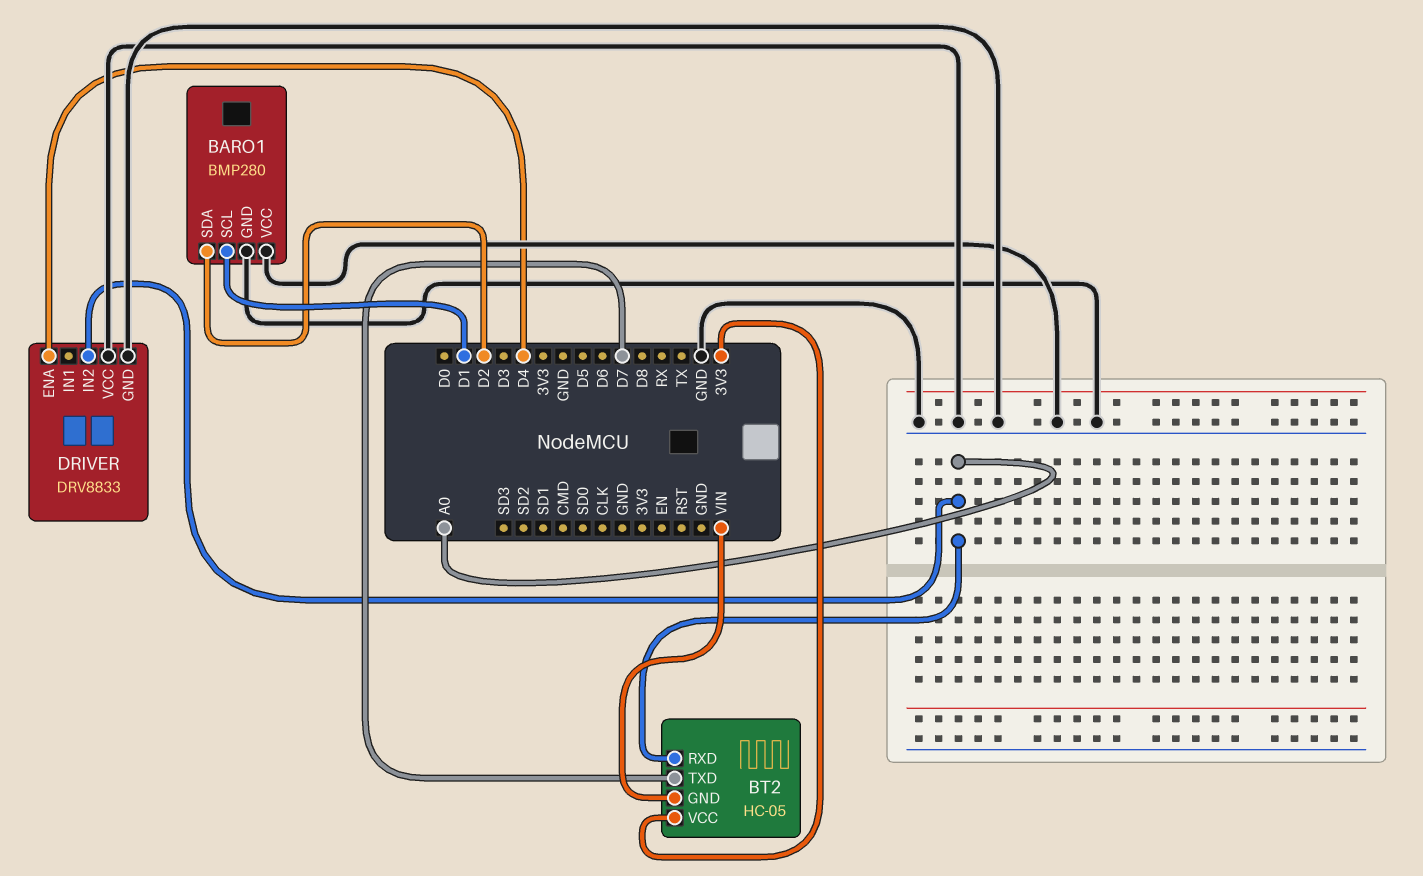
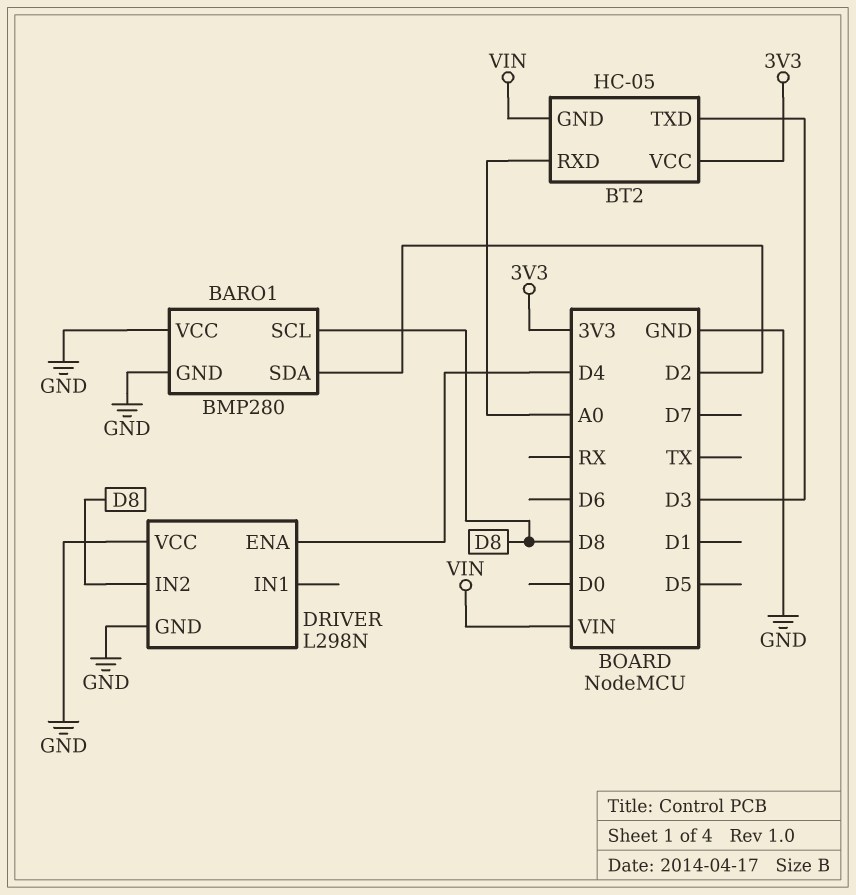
BARO1 pin SCL: D1 -> D8
BT2 pin TXD: D7 -> D3
DRIVER: DRV8833 -> L298N
DRIVER pin IN2: A0 -> D8

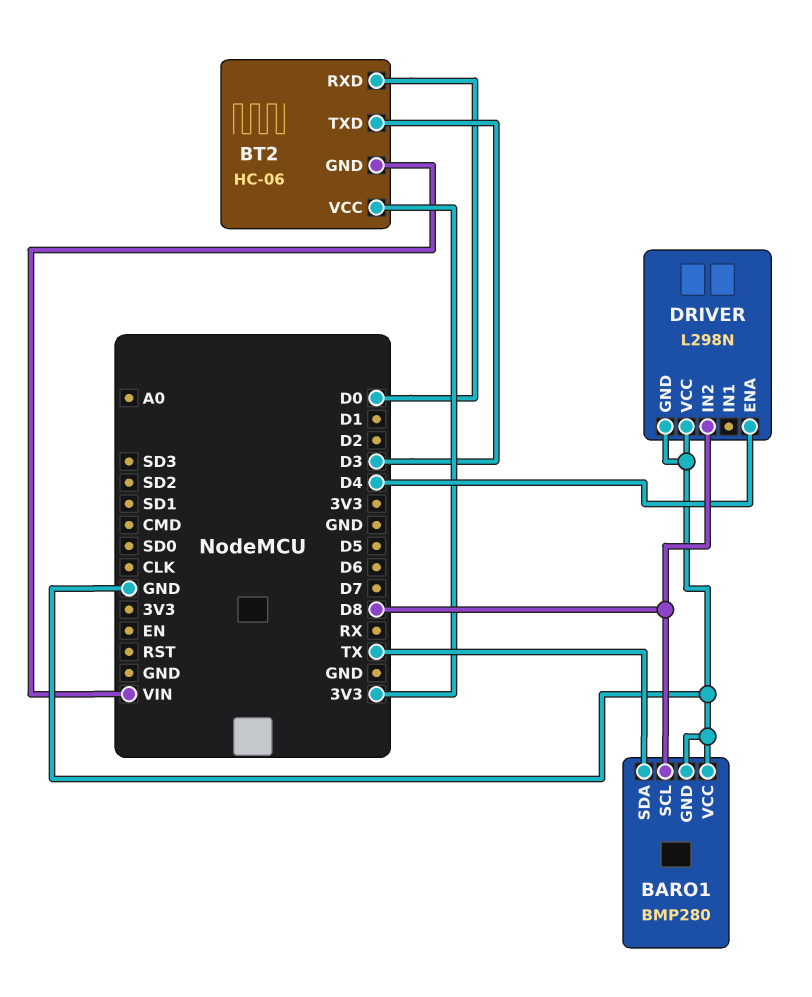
BARO1 pin SDA: D2 -> TX
BT2: HC-05 -> HC-06
BT2 pin RXD: A0 -> D0

